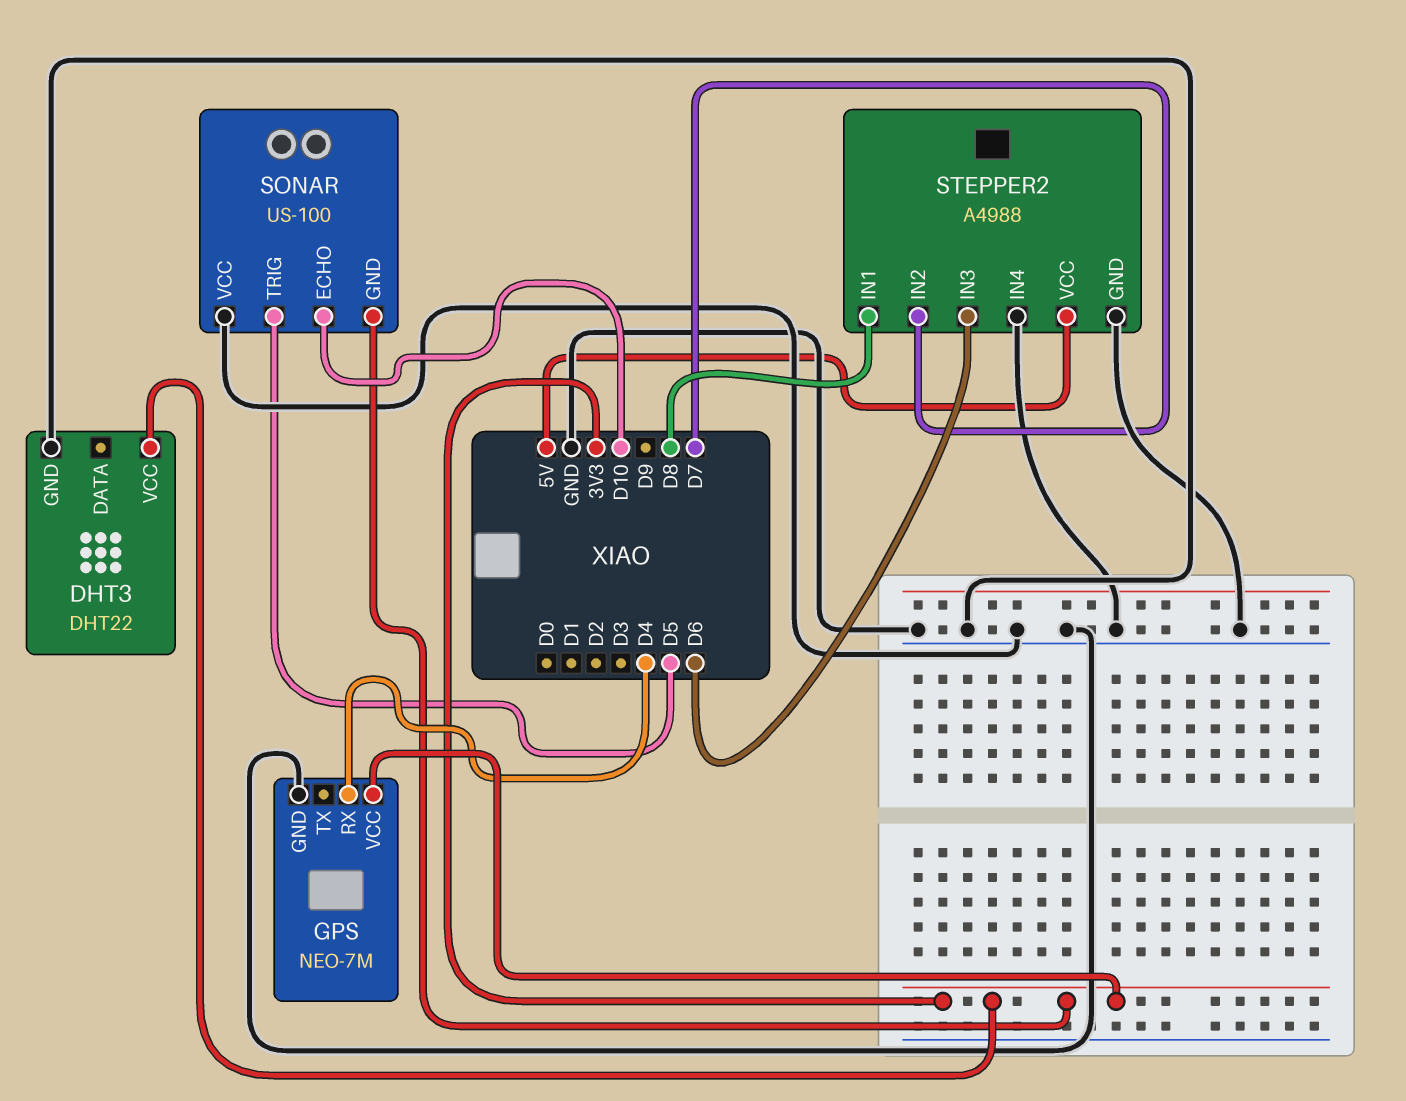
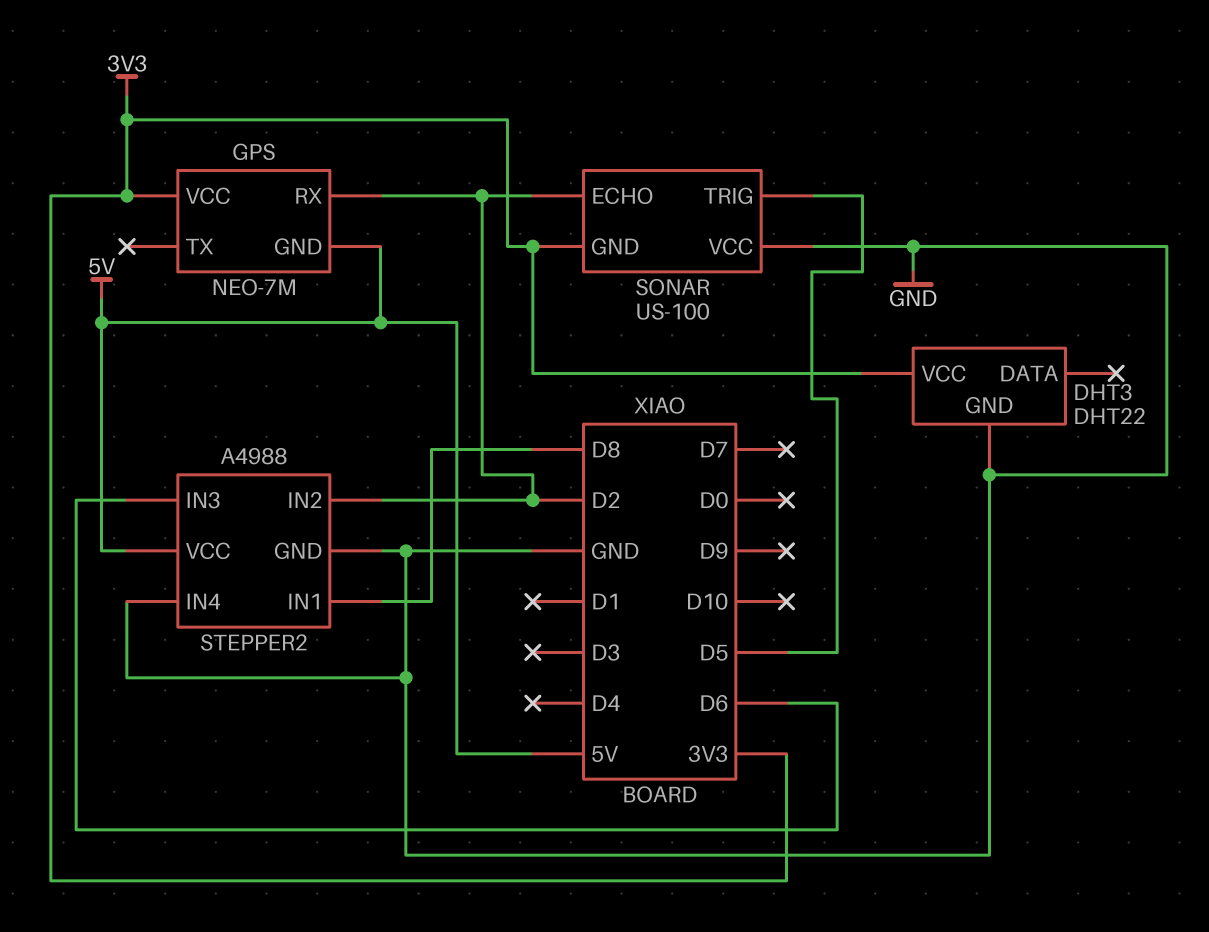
GPS pin GND: GND -> 5V
GPS pin RX: D4 -> D2
SONAR pin ECHO: D10 -> D2
STEPPER2 pin IN2: D7 -> D2

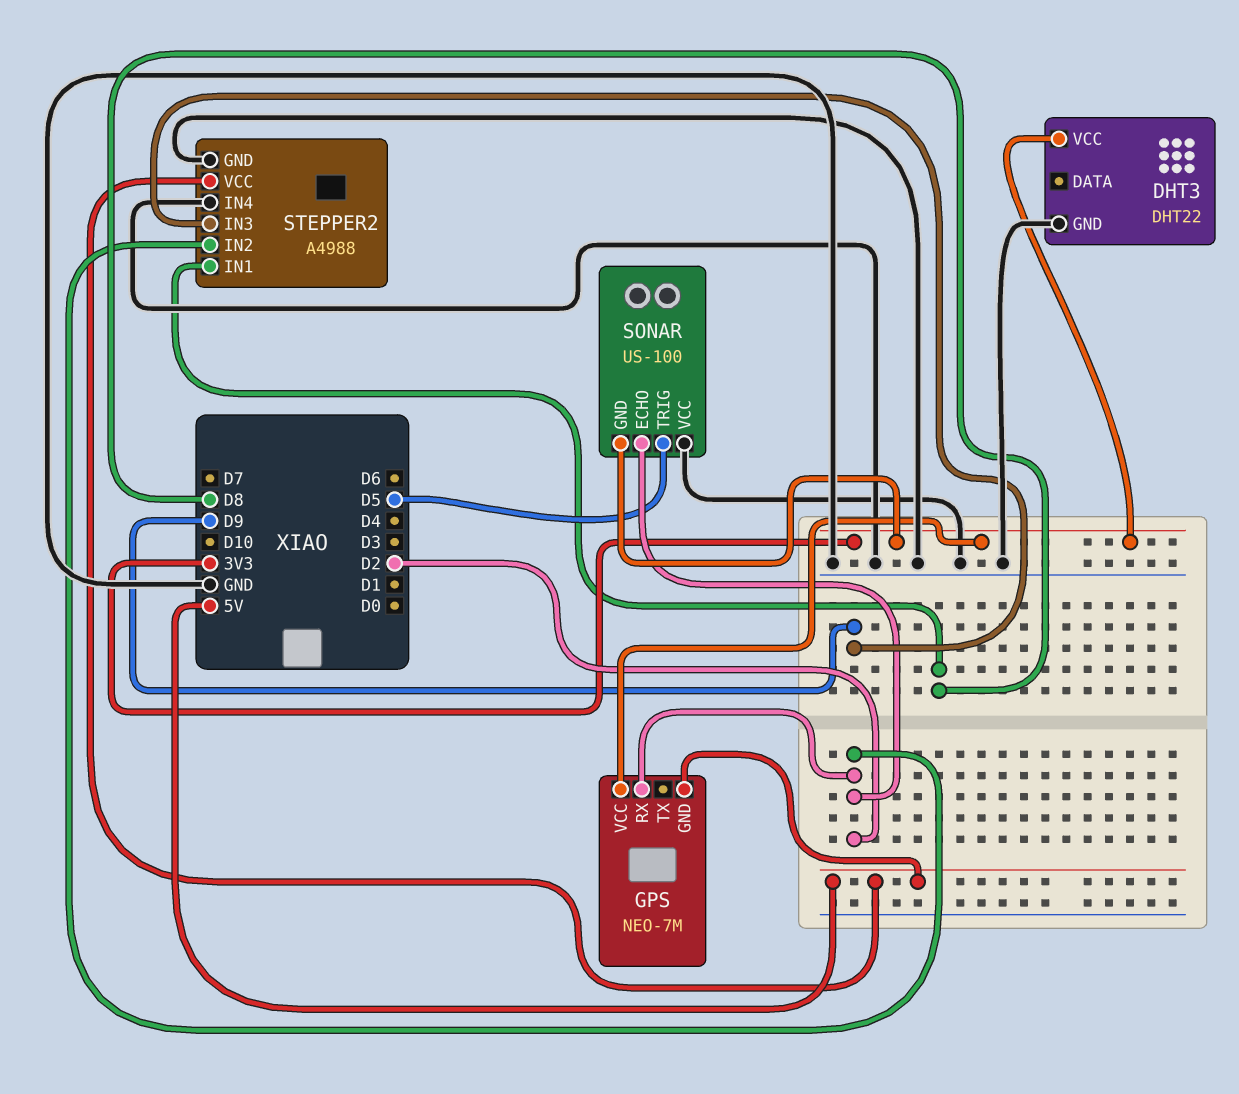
STEPPER2 pin IN3: D6 -> D9

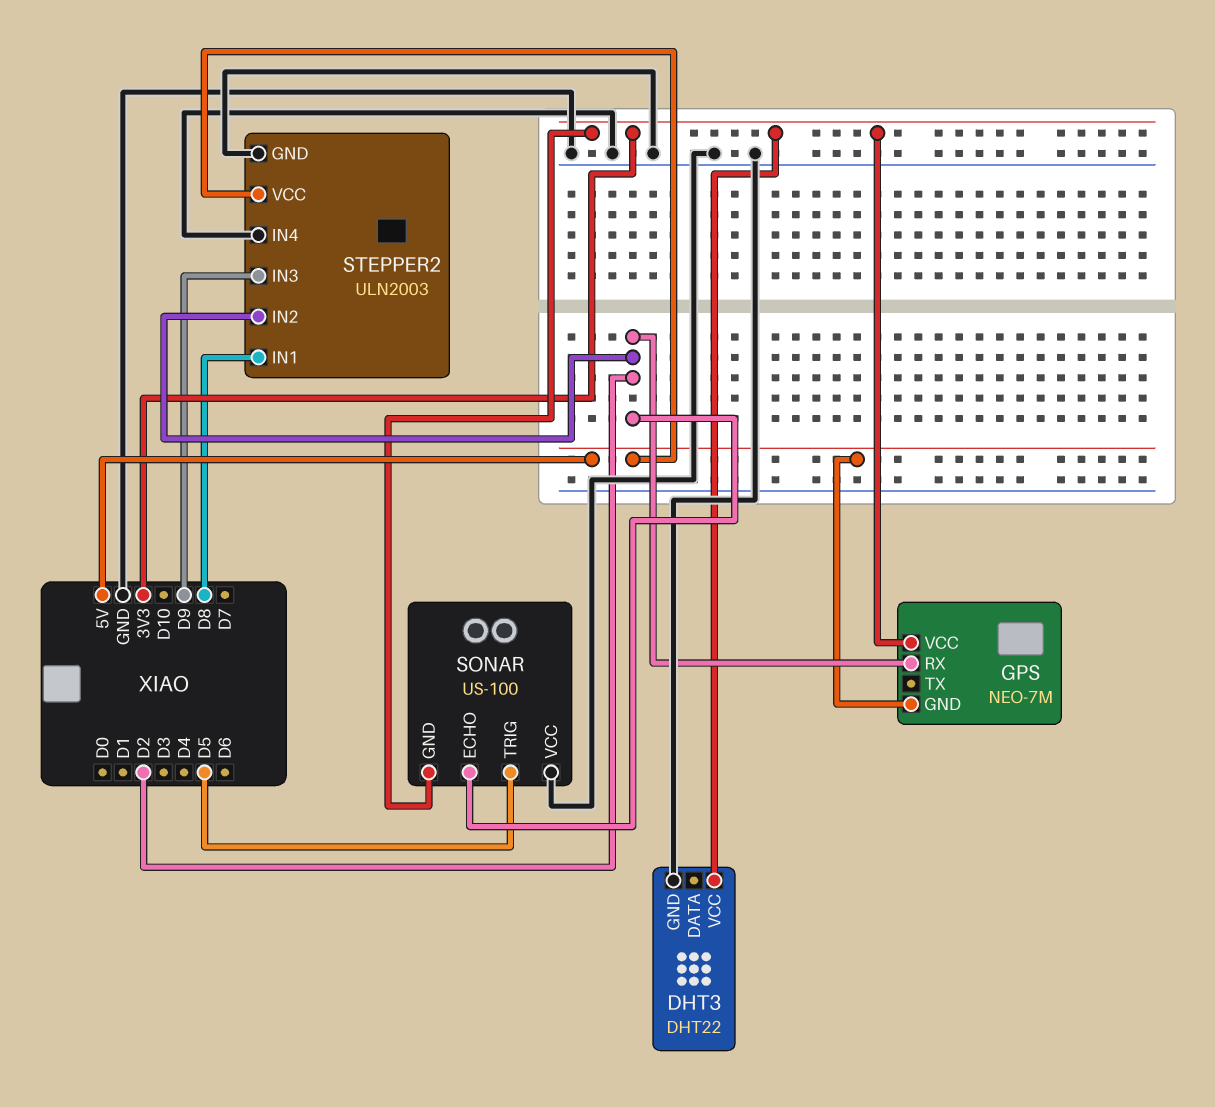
STEPPER2: A4988 -> ULN2003

